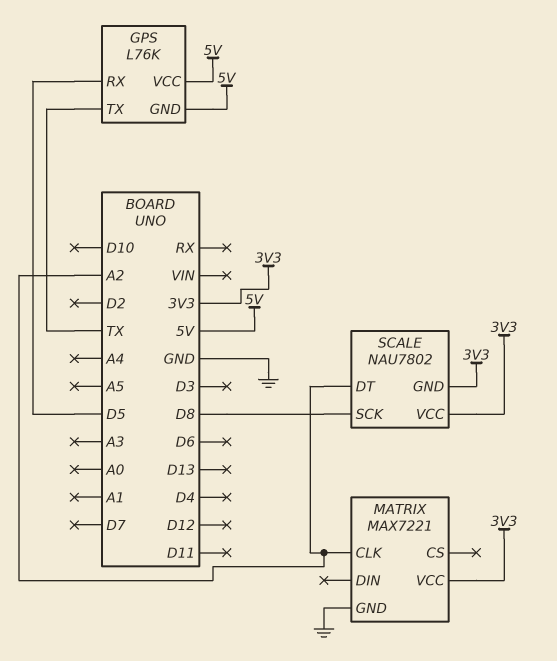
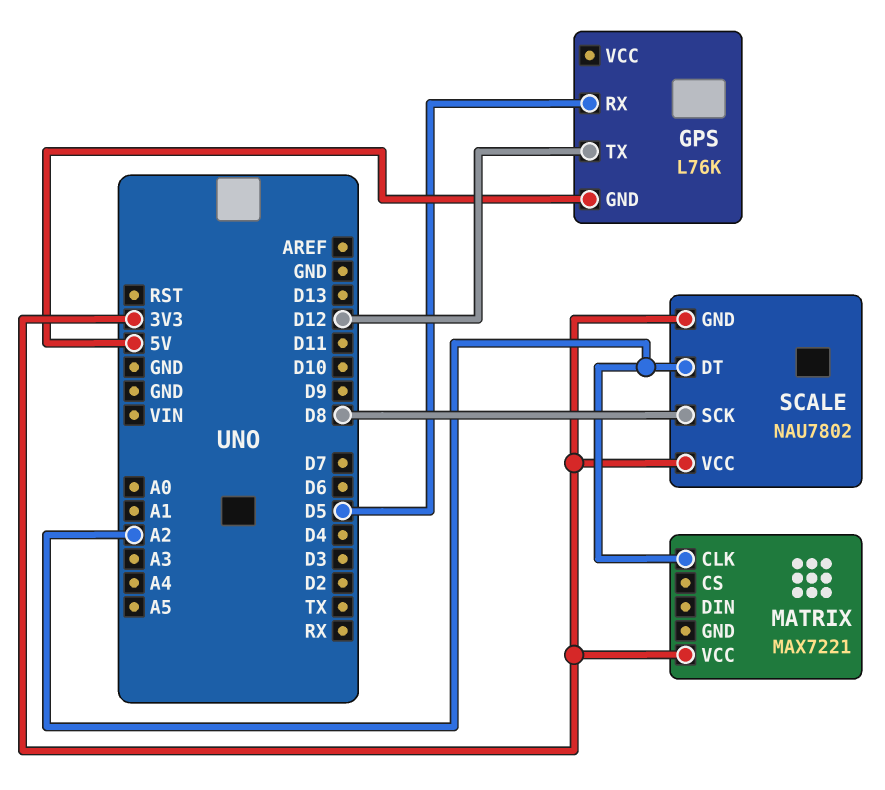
GPS pin TX: TX -> D12
GPS pin VCC: 5V -> none
MATRIX pin GND: GND -> none

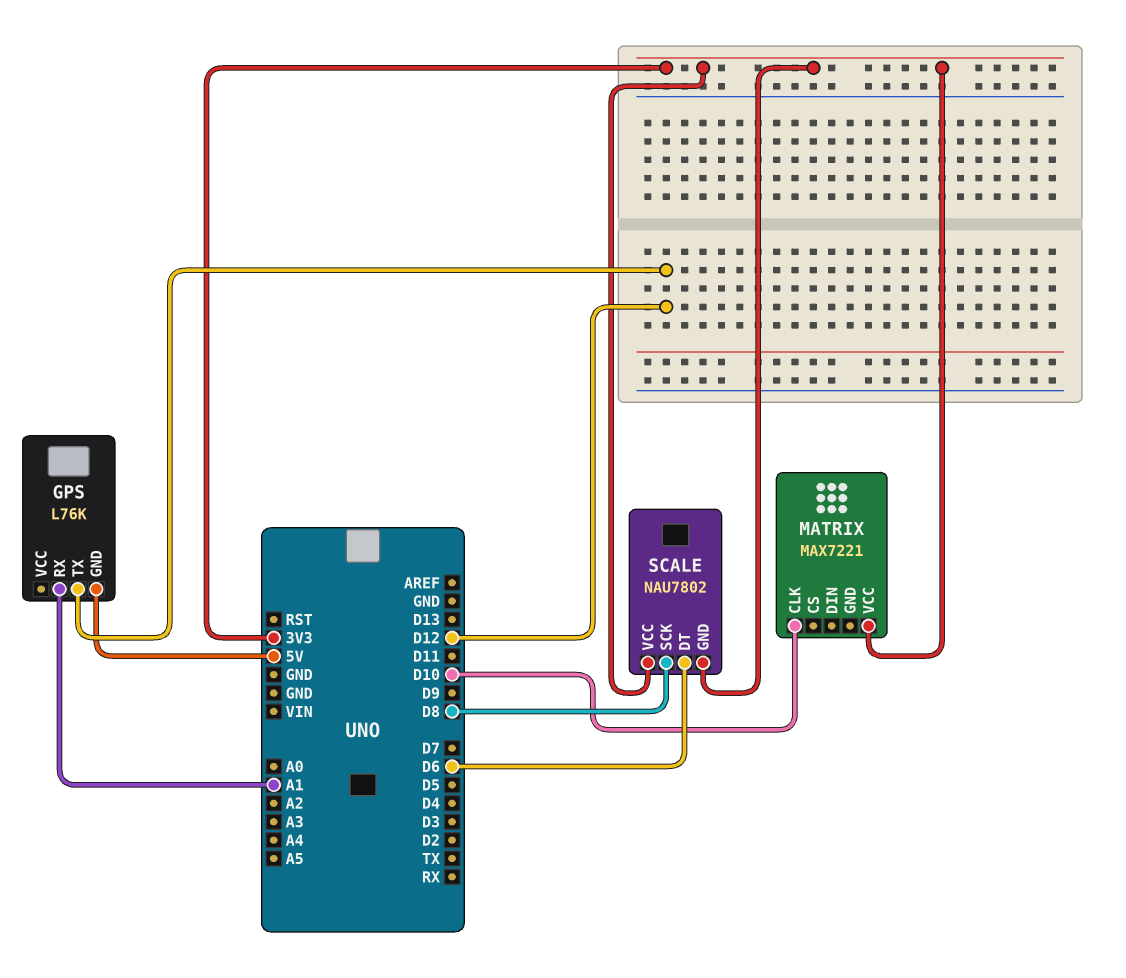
GPS pin RX: D5 -> A1
MATRIX pin CLK: A2 -> D10
SCALE pin DT: A2 -> D6

